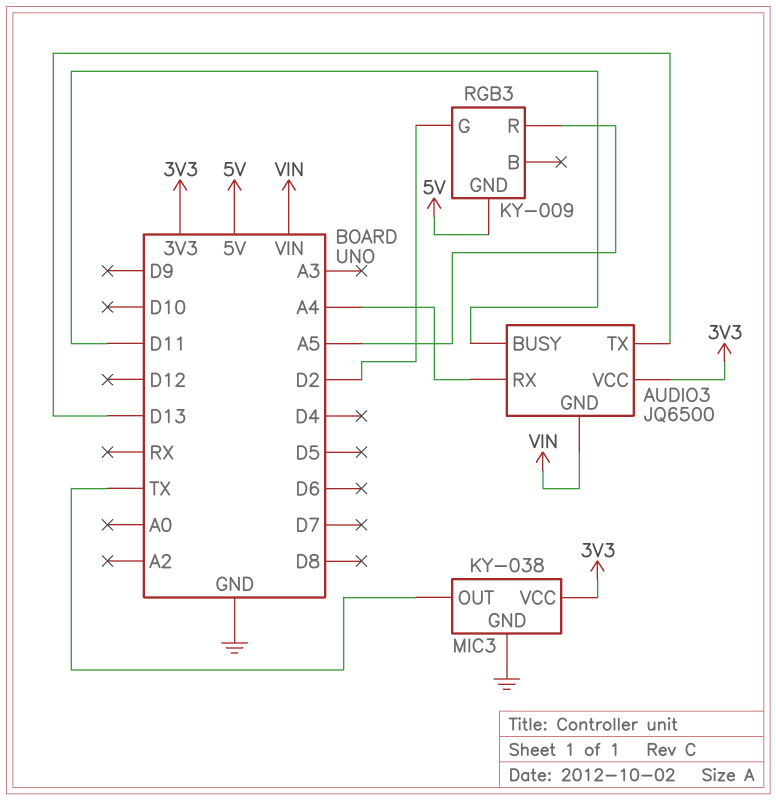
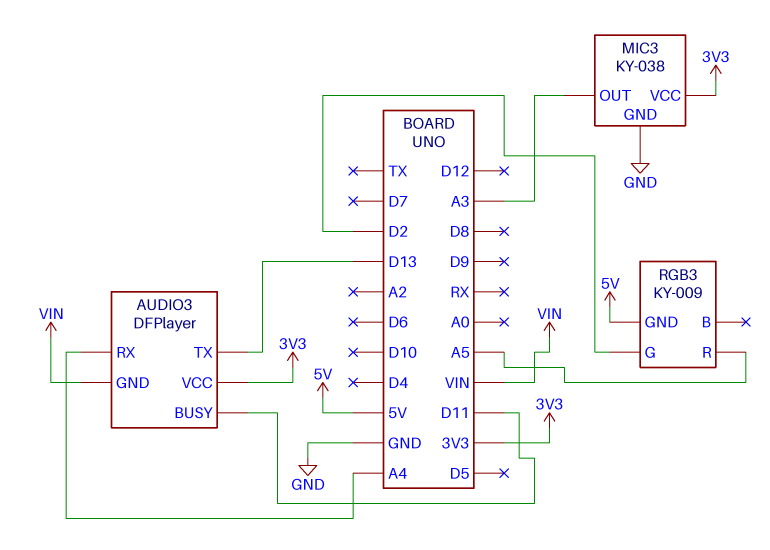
AUDIO3: JQ6500 -> DFPlayer
MIC3 pin OUT: TX -> A3

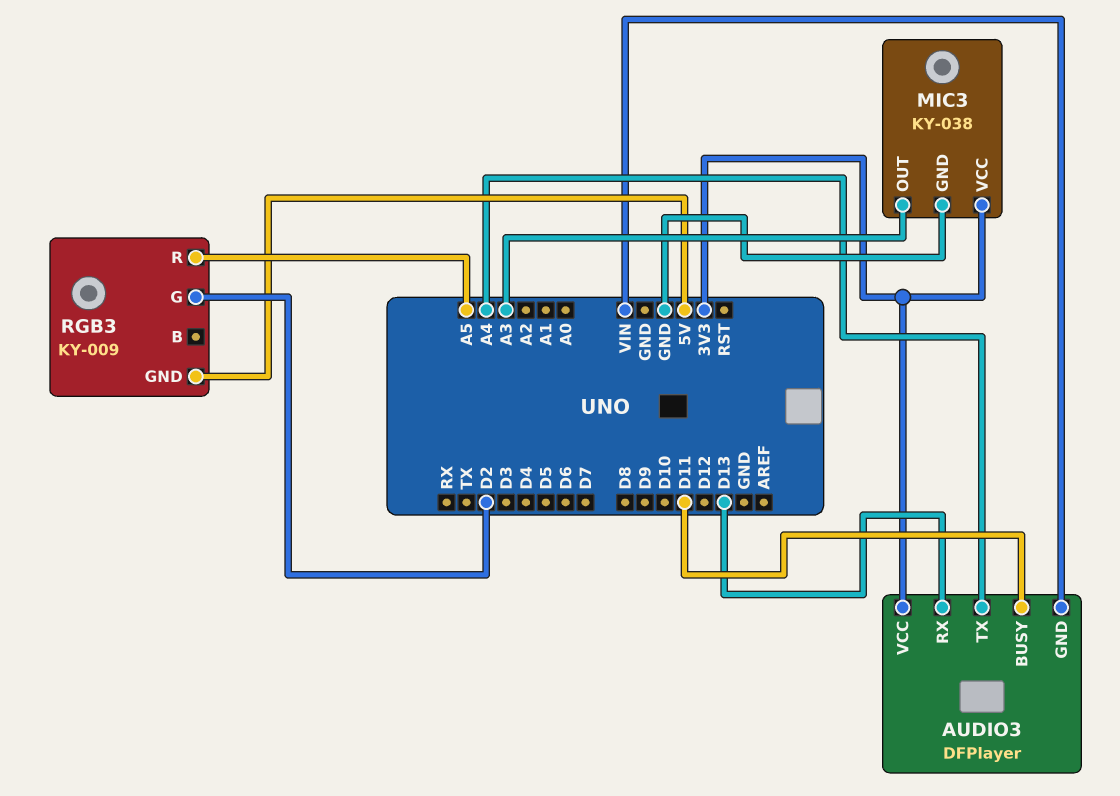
AUDIO3 pin RX: A4 -> D13
AUDIO3 pin TX: D13 -> A4

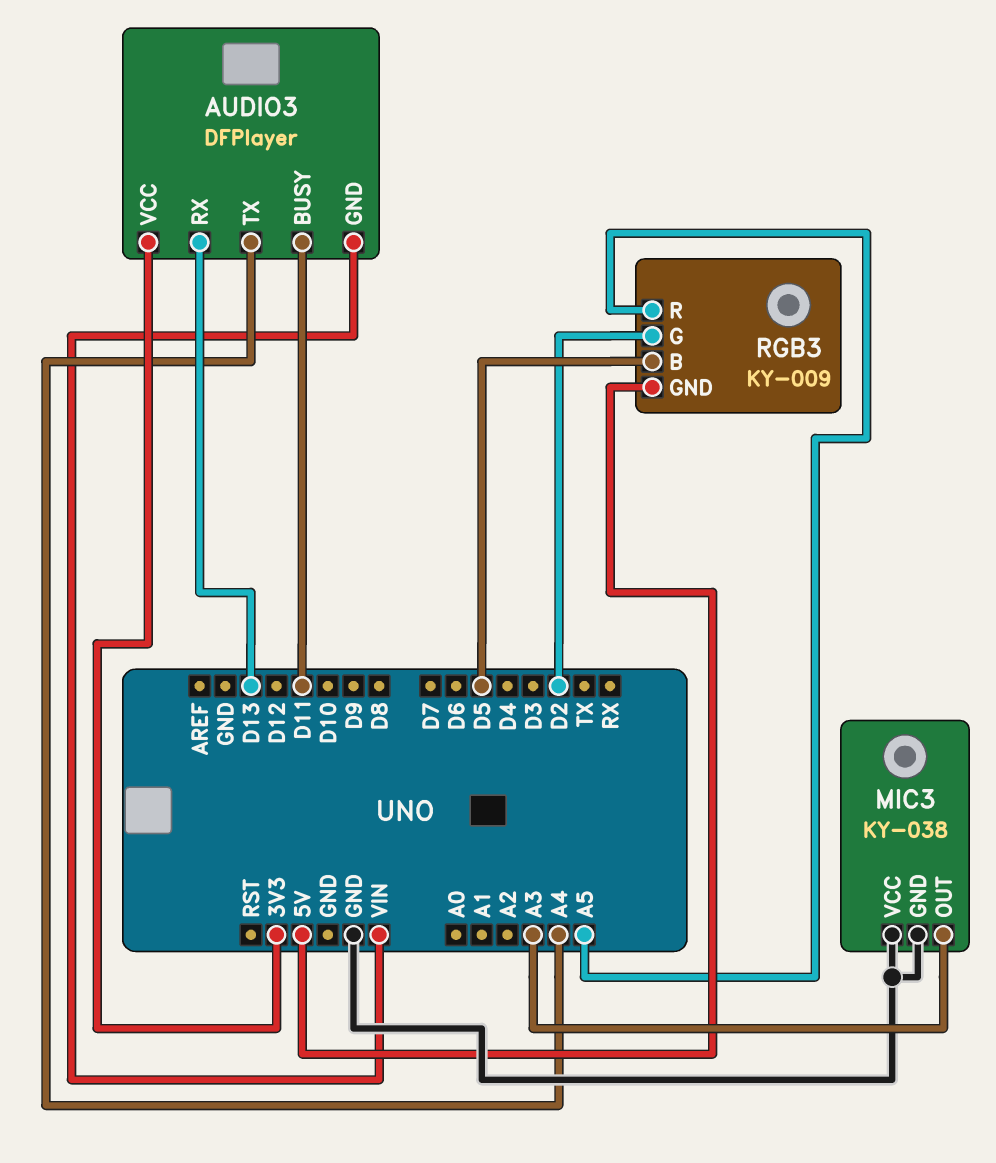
MIC3 pin VCC: 3V3 -> GND
RGB3 pin B: none -> D5

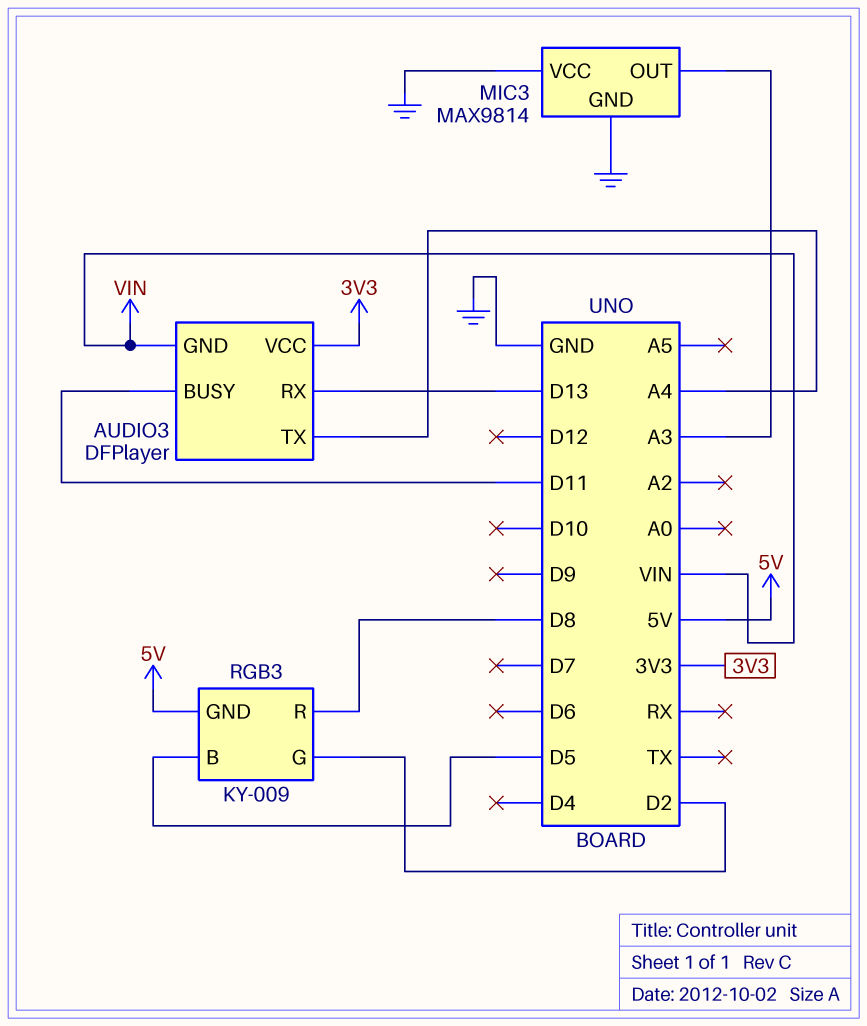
MIC3: KY-038 -> MAX9814
RGB3 pin R: A5 -> D8

